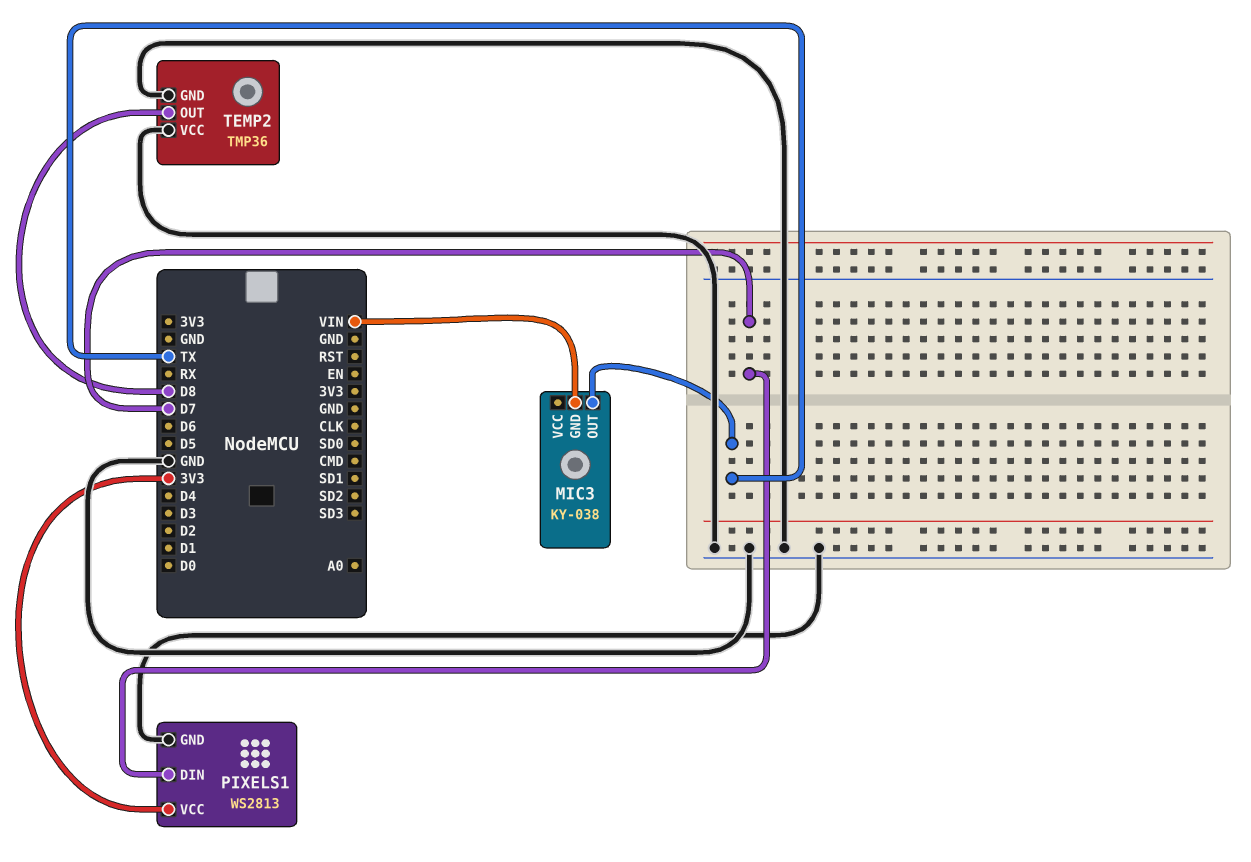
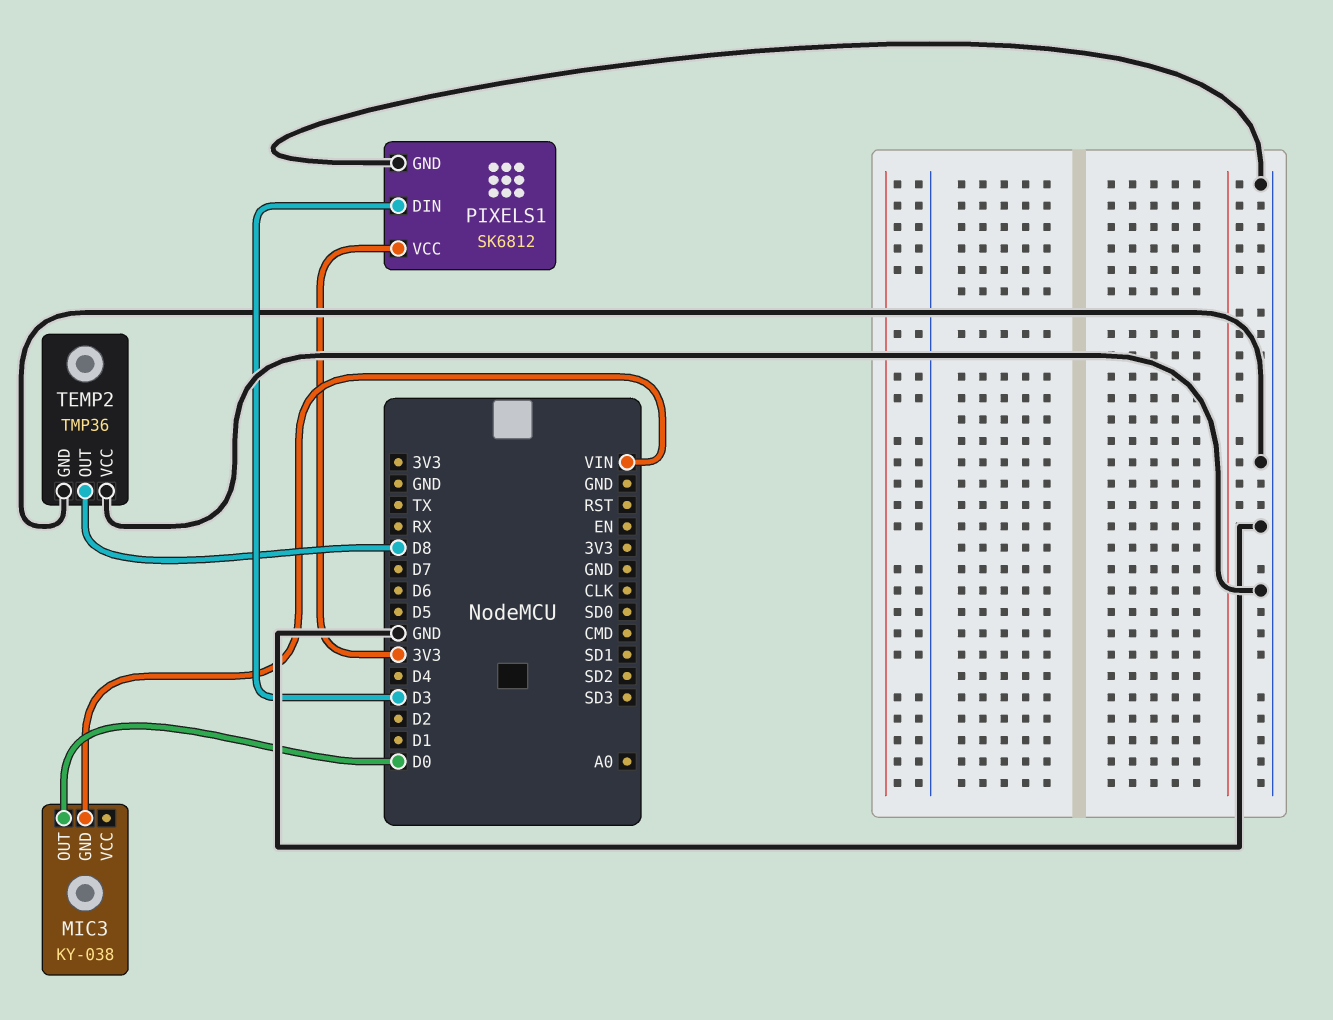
MIC3 pin OUT: TX -> D0
PIXELS1: WS2813 -> SK6812
PIXELS1 pin DIN: D7 -> D3

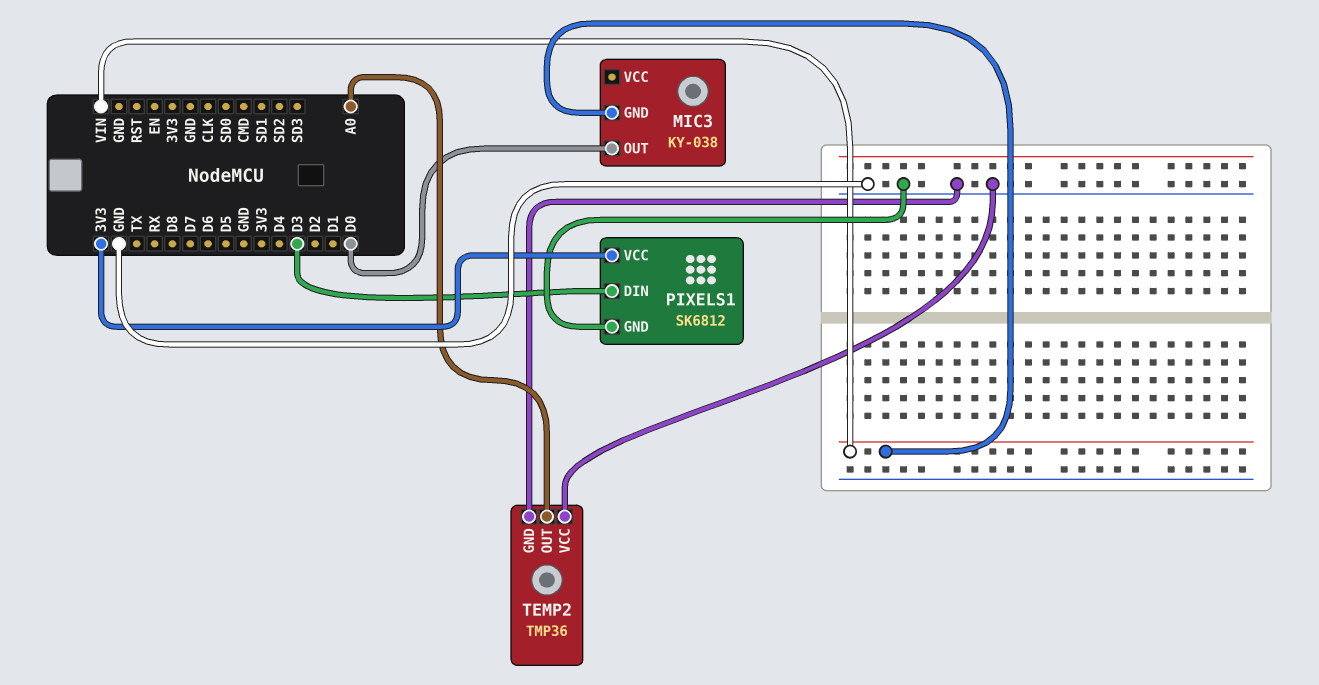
TEMP2 pin OUT: D8 -> A0

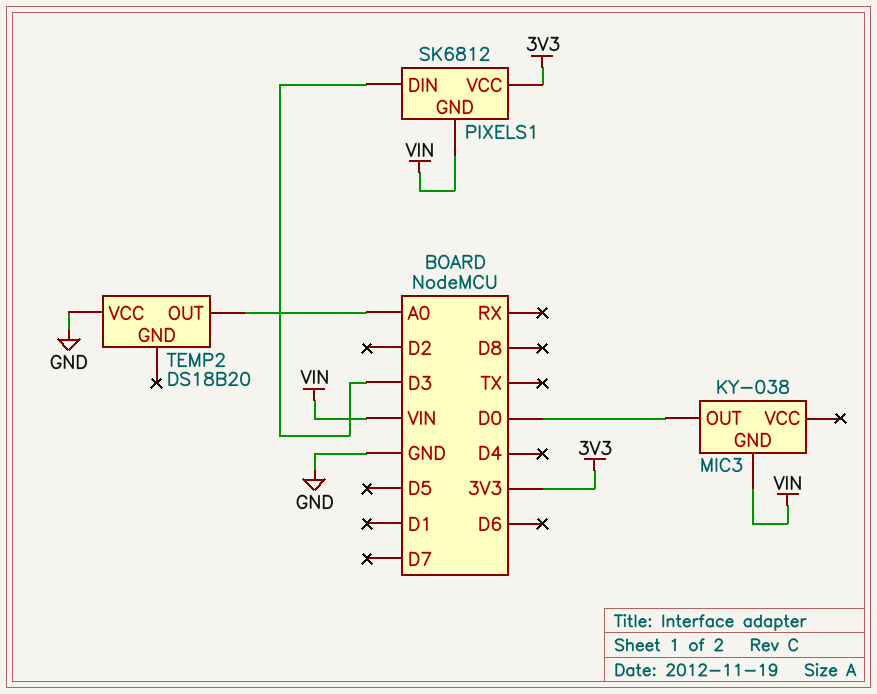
PIXELS1 pin GND: GND -> VIN
TEMP2: TMP36 -> DS18B20
TEMP2 pin GND: GND -> none

